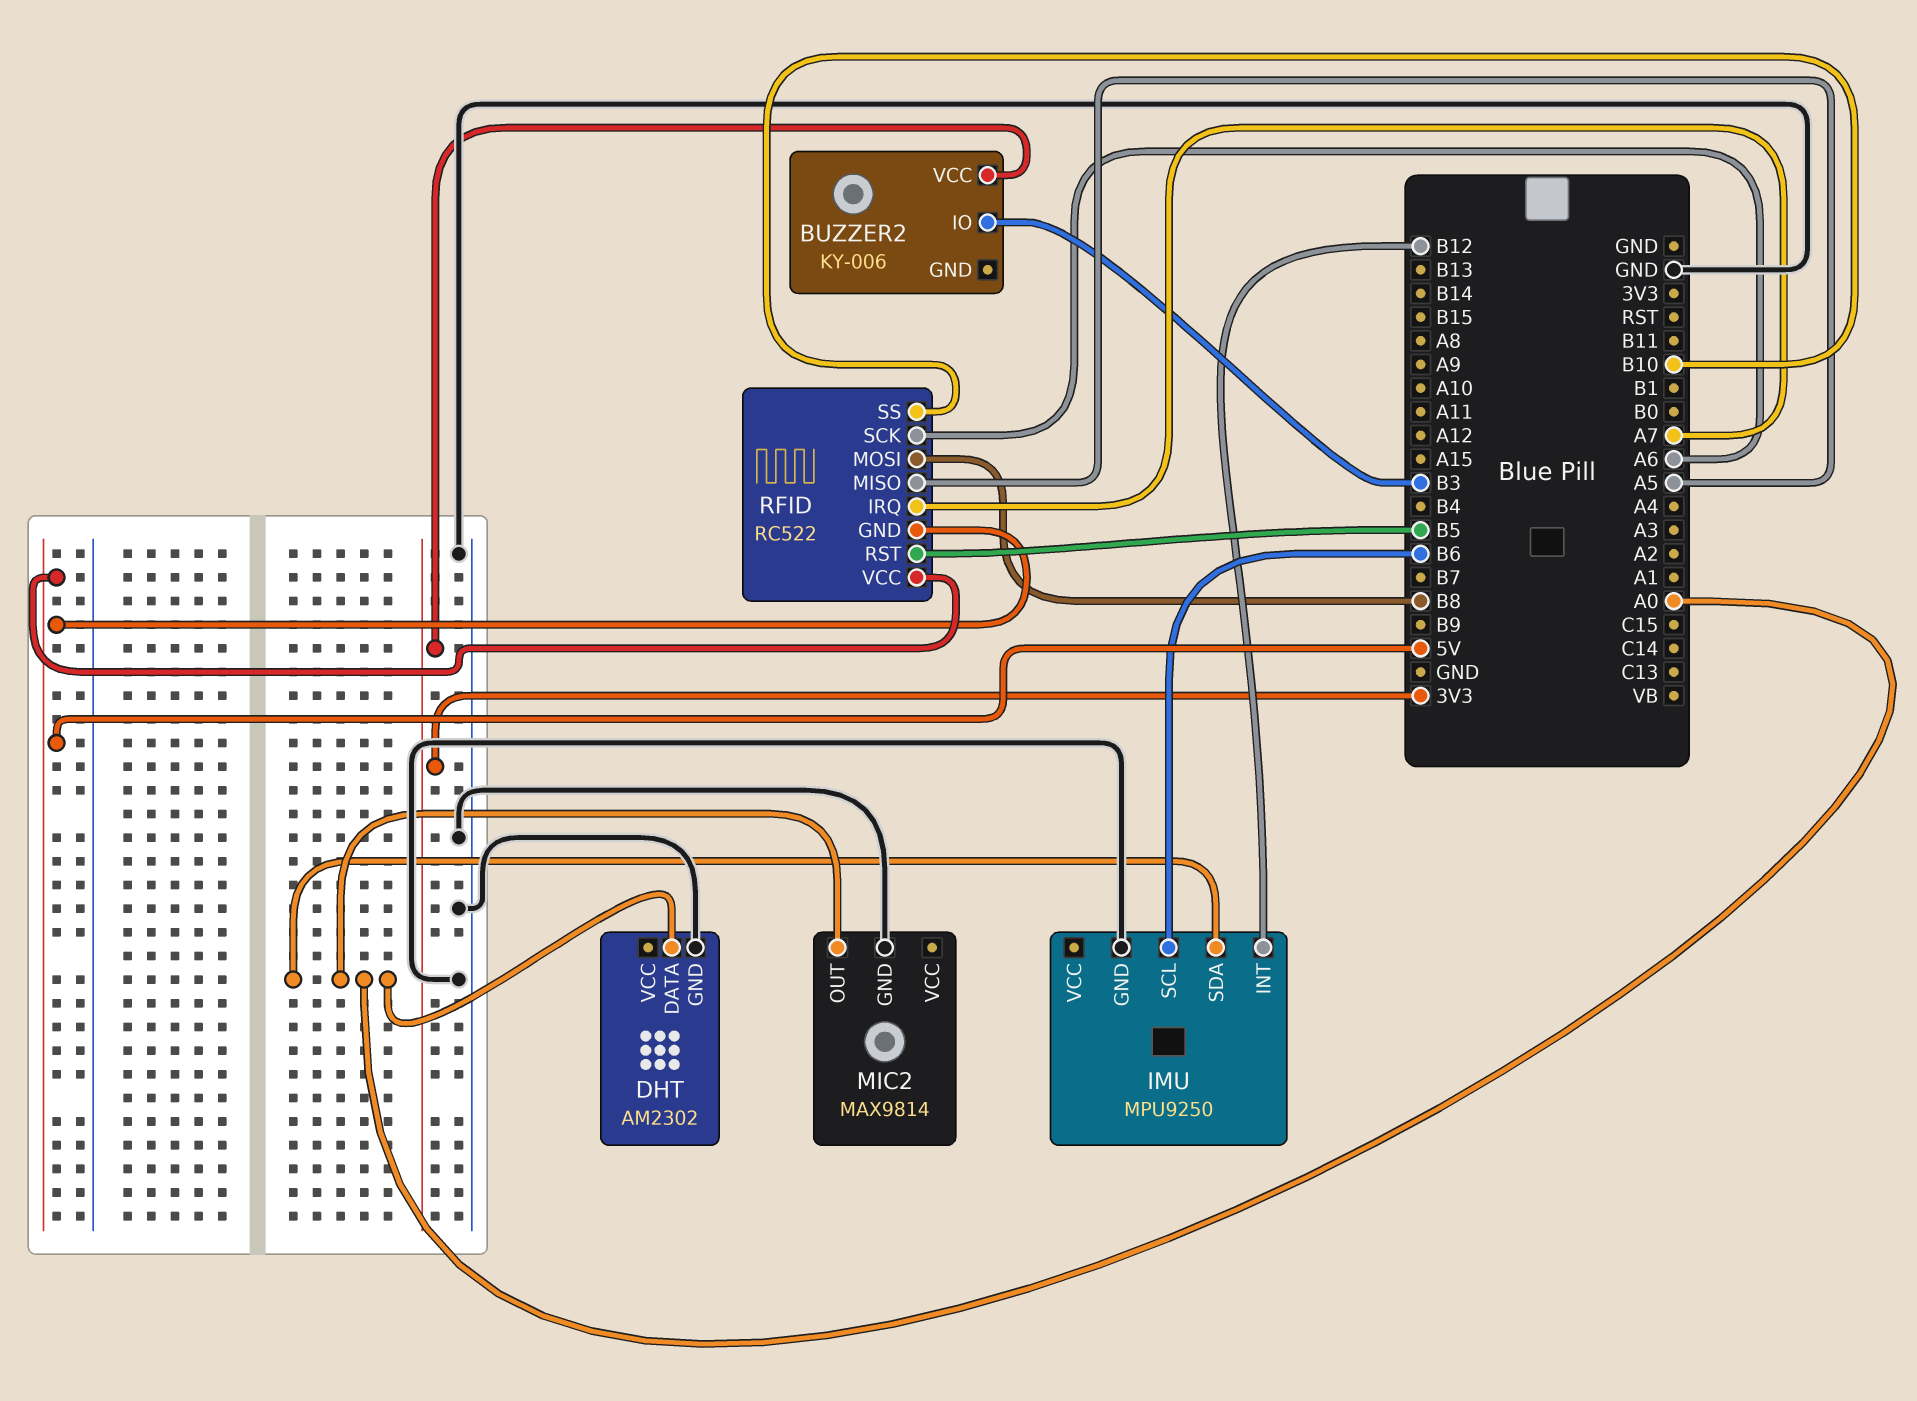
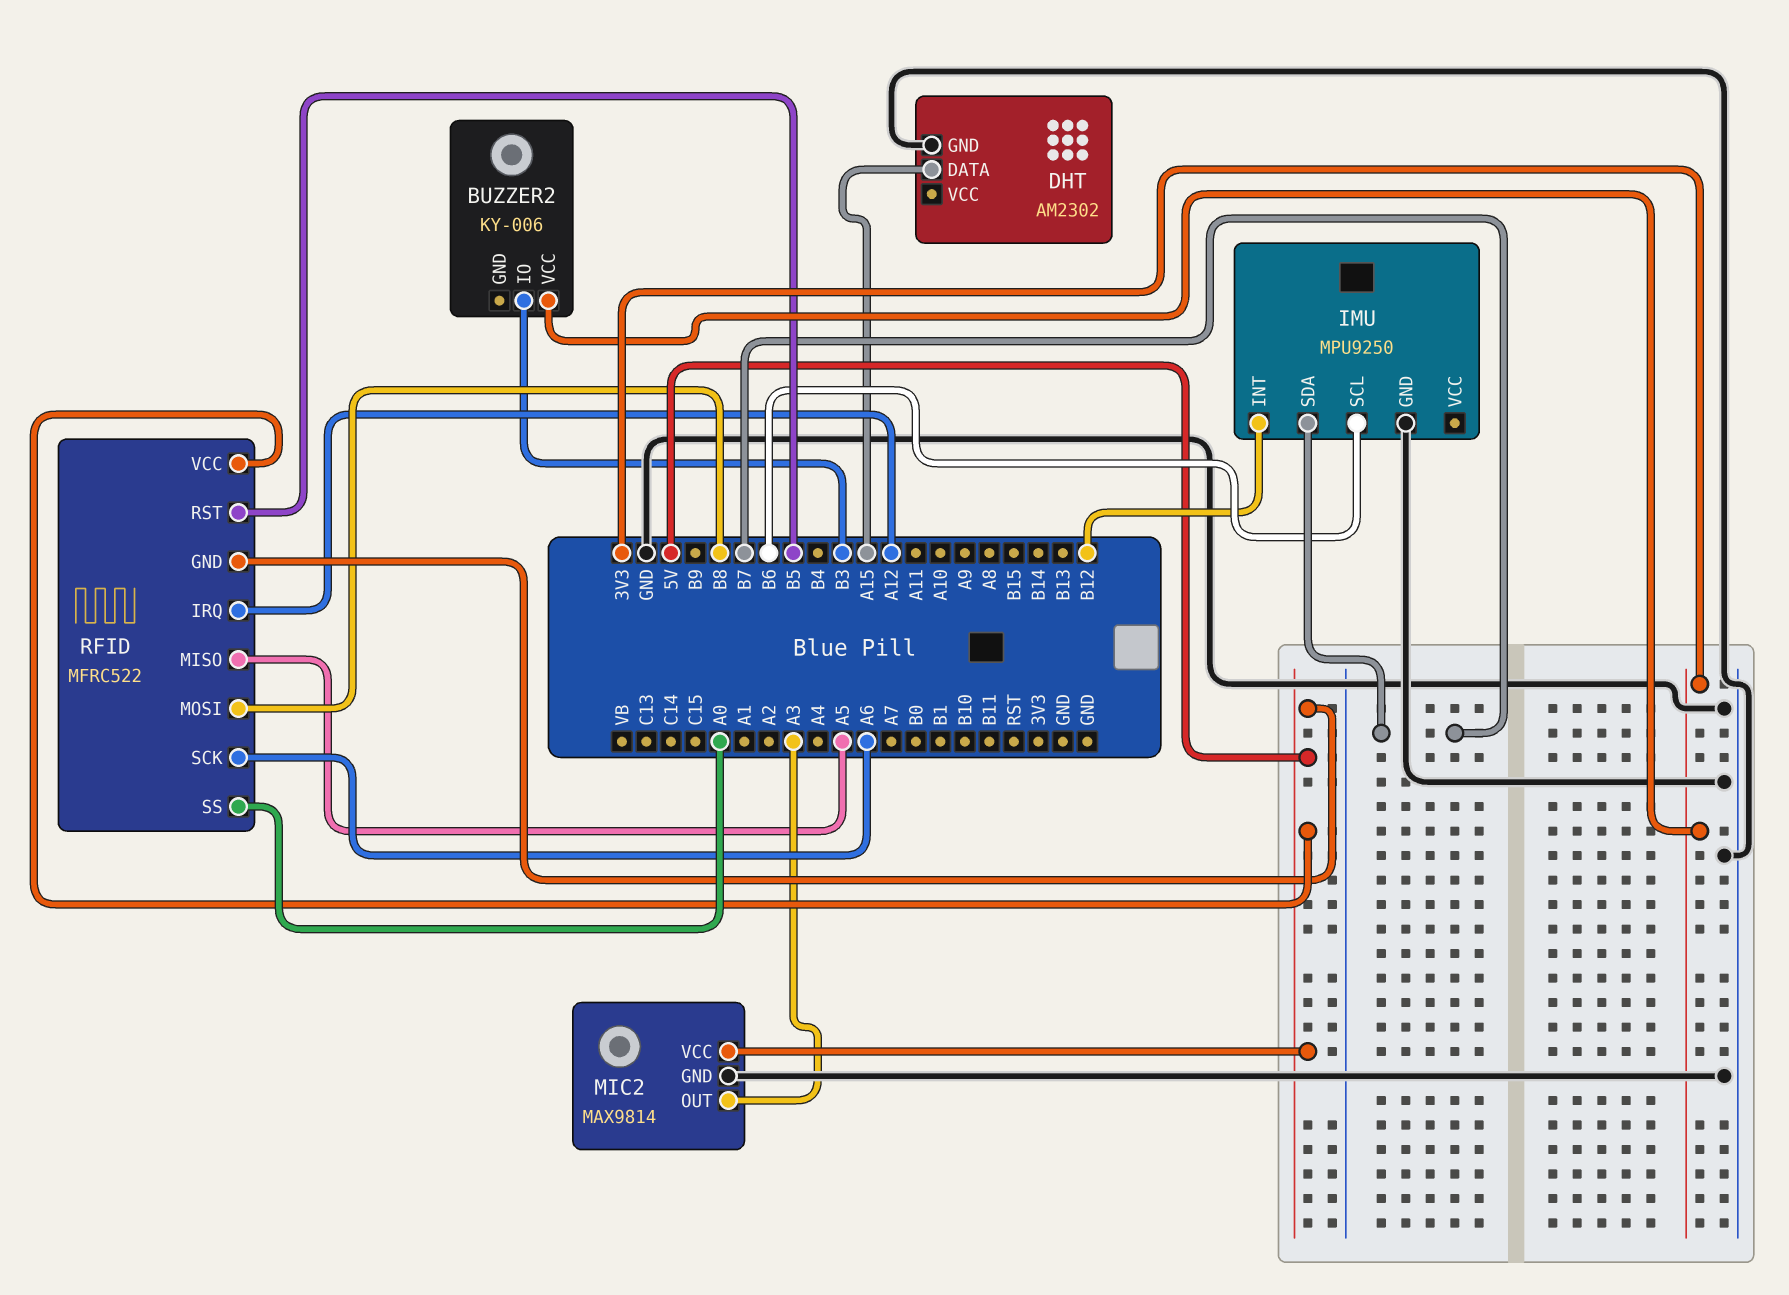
DHT pin DATA: A0 -> A15
IMU pin SDA: A0 -> B7
MIC2 pin OUT: A0 -> A3
MIC2 pin VCC: none -> 5V
RFID: RC522 -> MFRC522
RFID pin IRQ: A7 -> A12
RFID pin SS: B10 -> A0

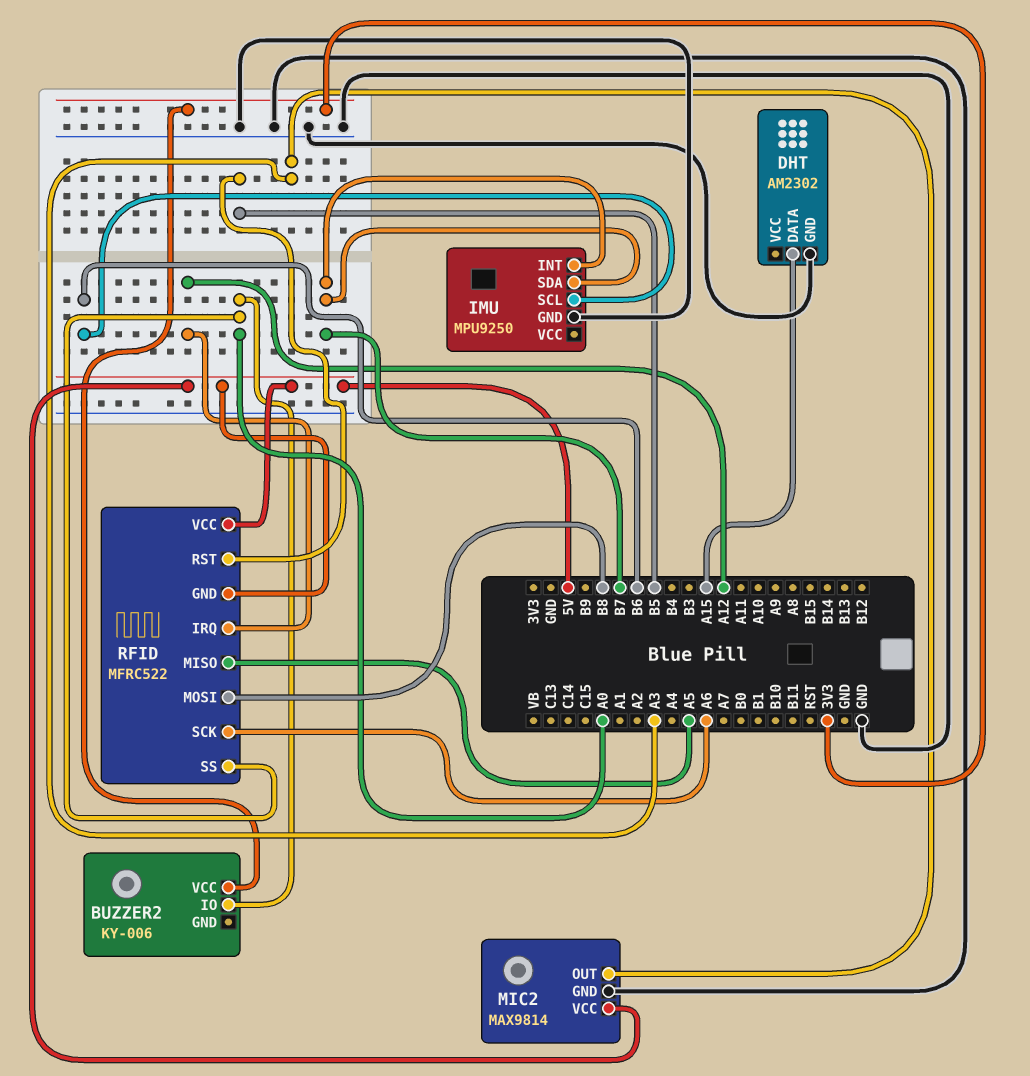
BUZZER2 pin IO: B3 -> A0
IMU pin INT: B12 -> B7

